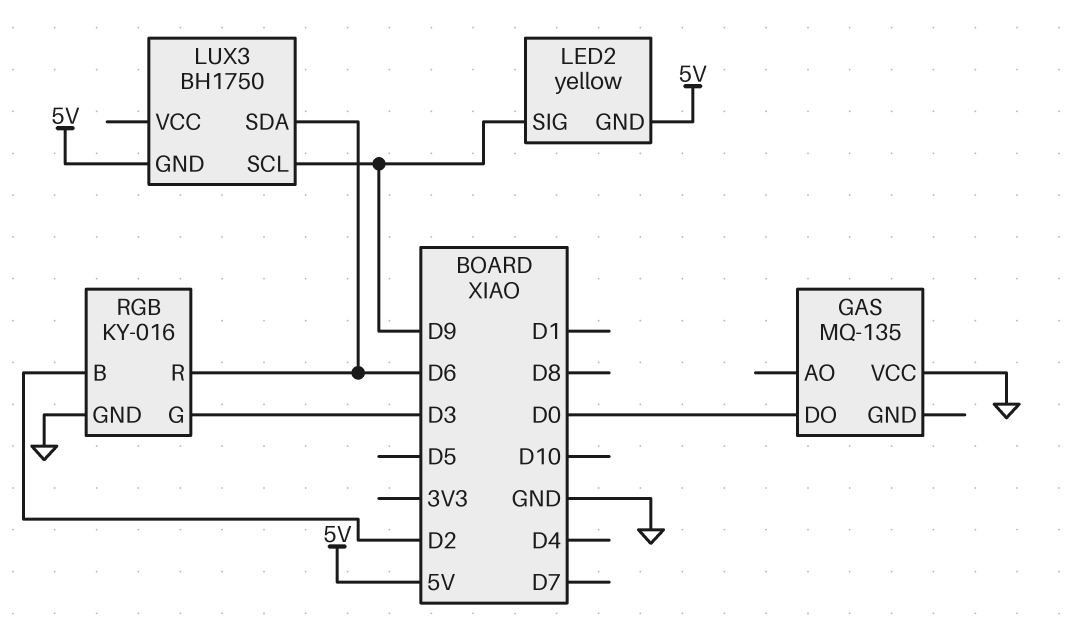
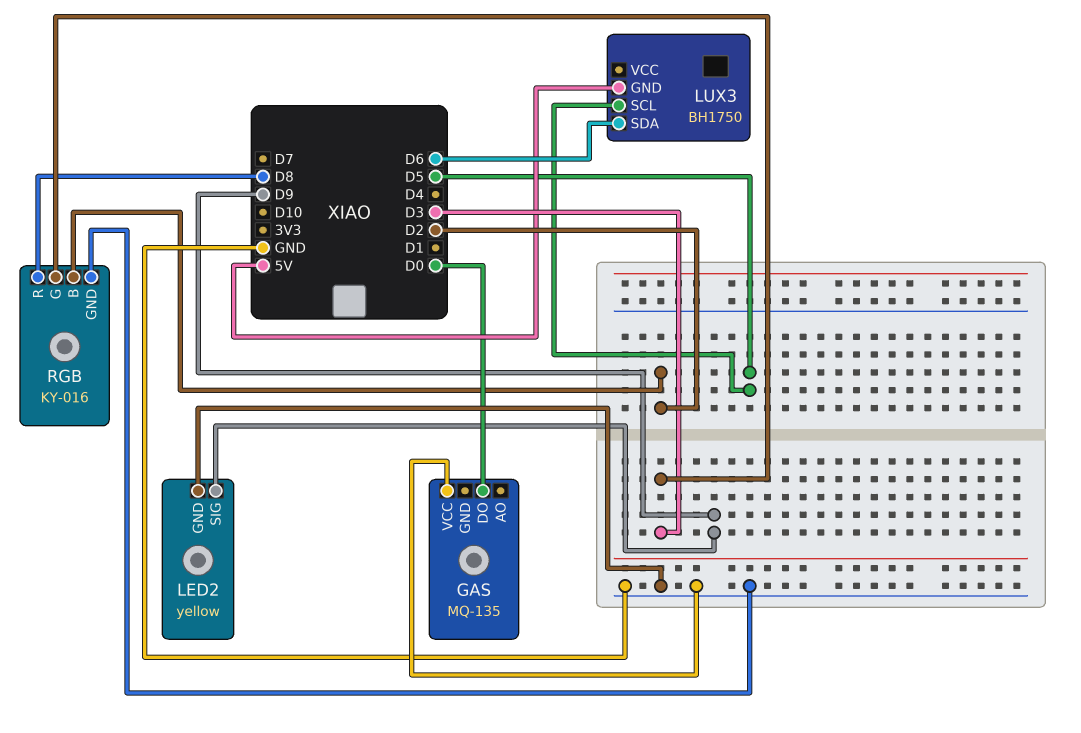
LED2 pin GND: 5V -> GND
LUX3 pin SCL: D9 -> D5
RGB pin R: D6 -> D8

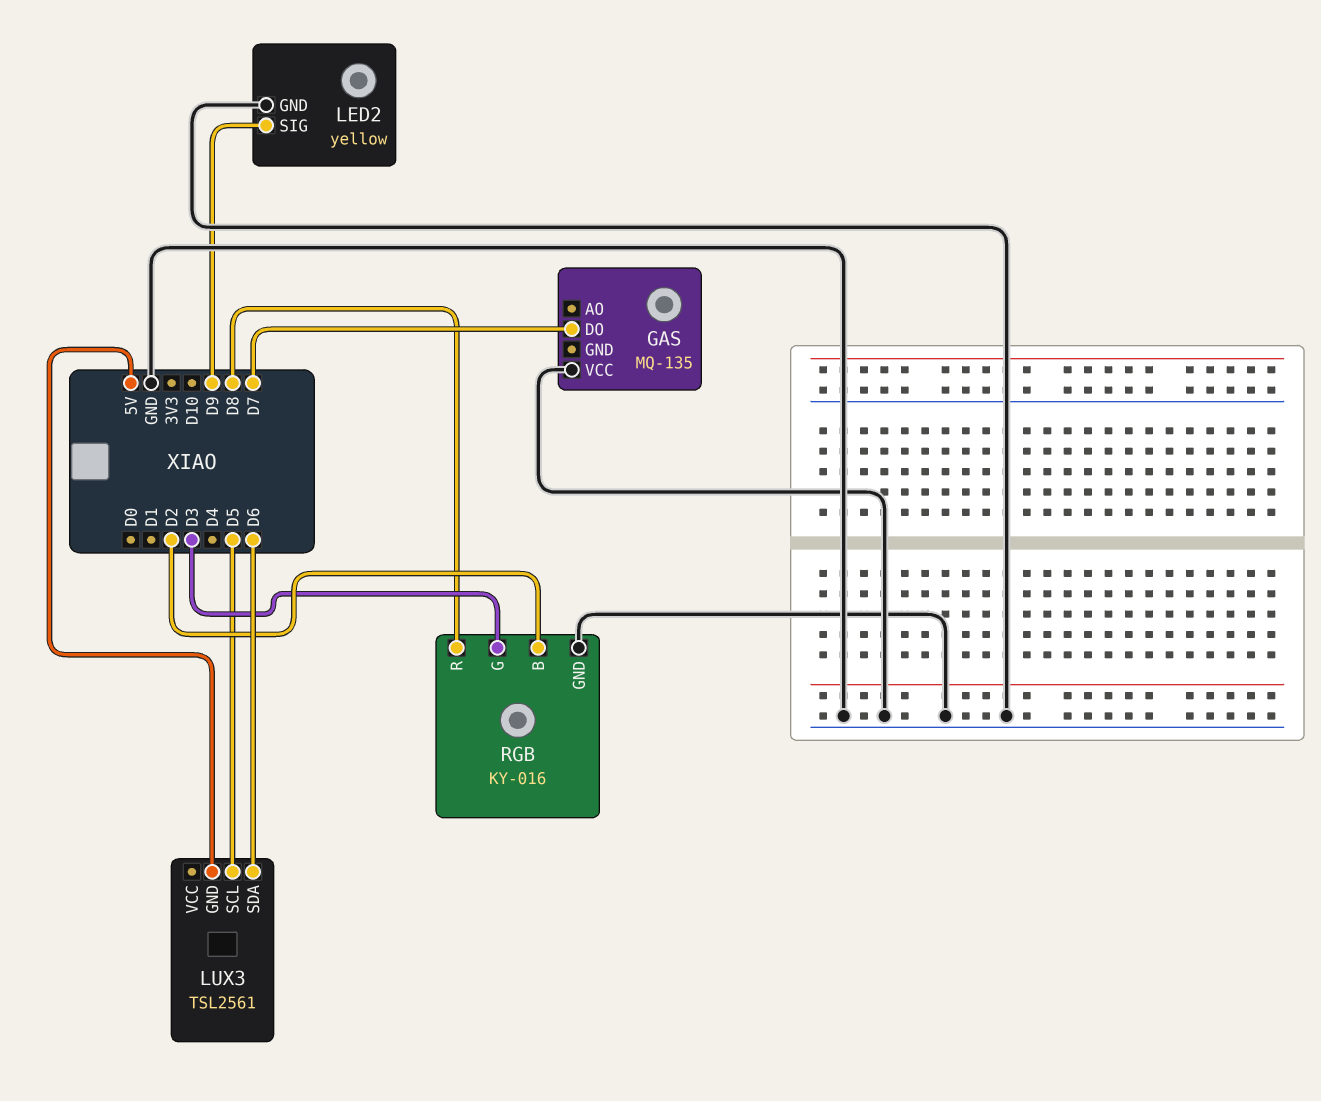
GAS pin DO: D0 -> D7
LUX3: BH1750 -> TSL2561

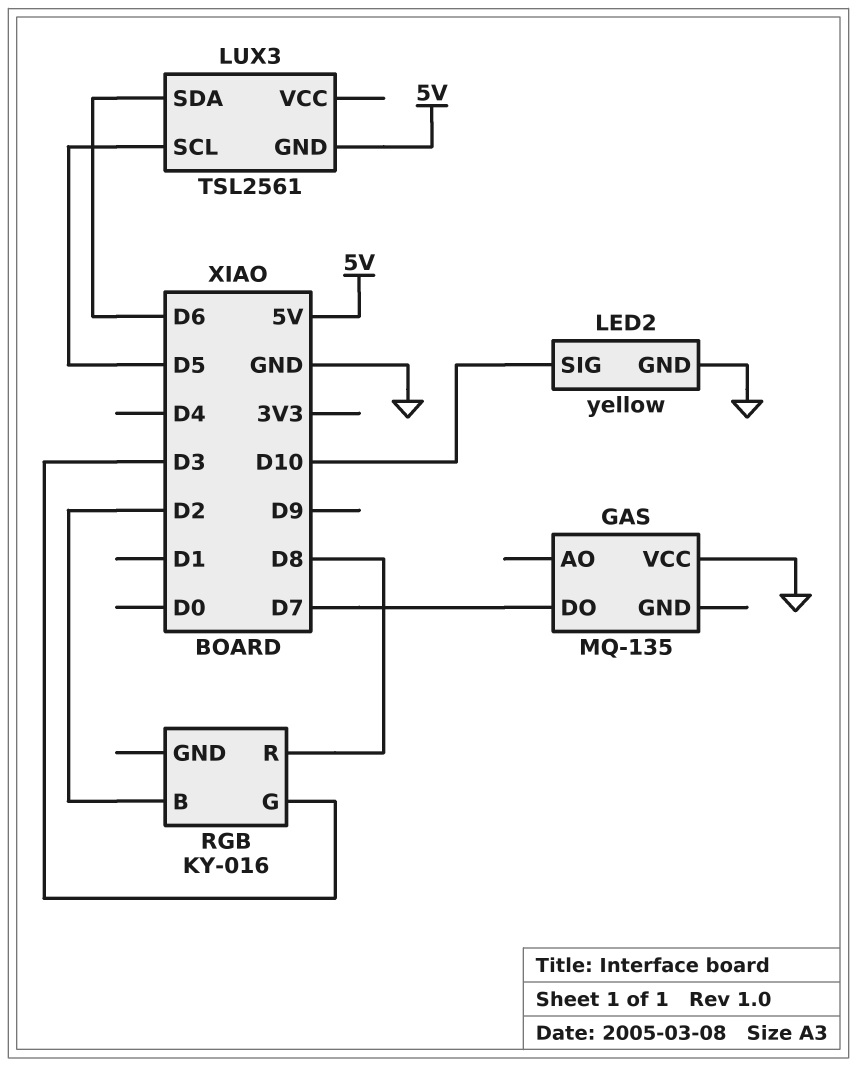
LED2 pin SIG: D9 -> D10
RGB pin GND: GND -> none

